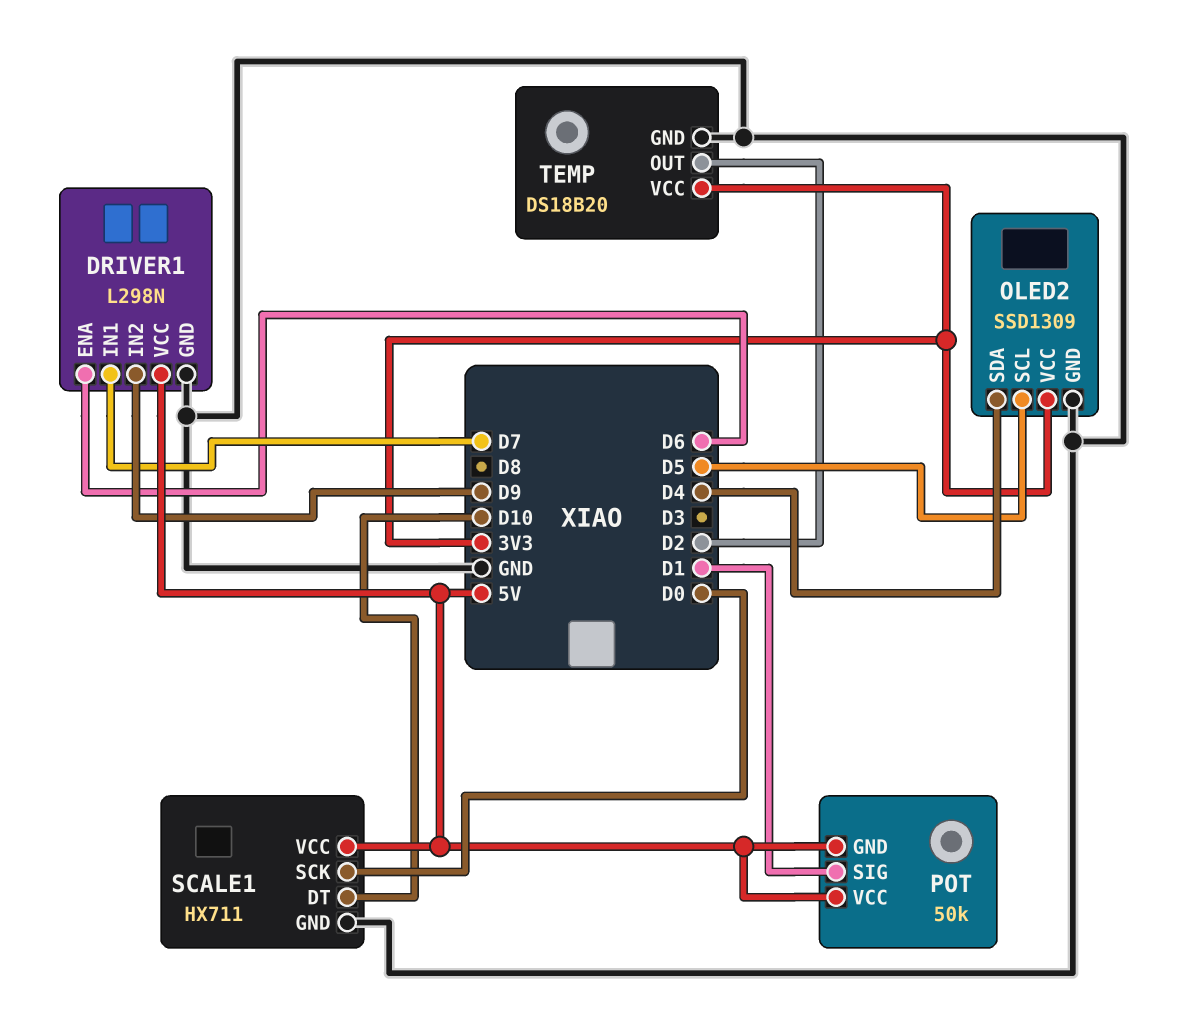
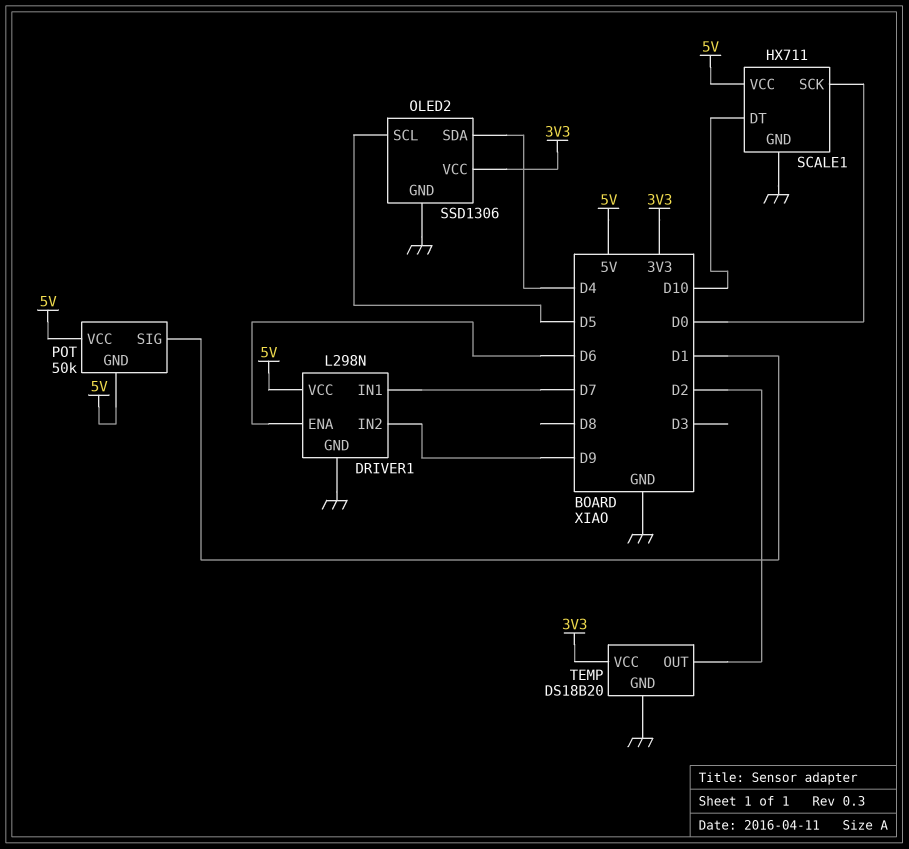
OLED2: SSD1309 -> SSD1306

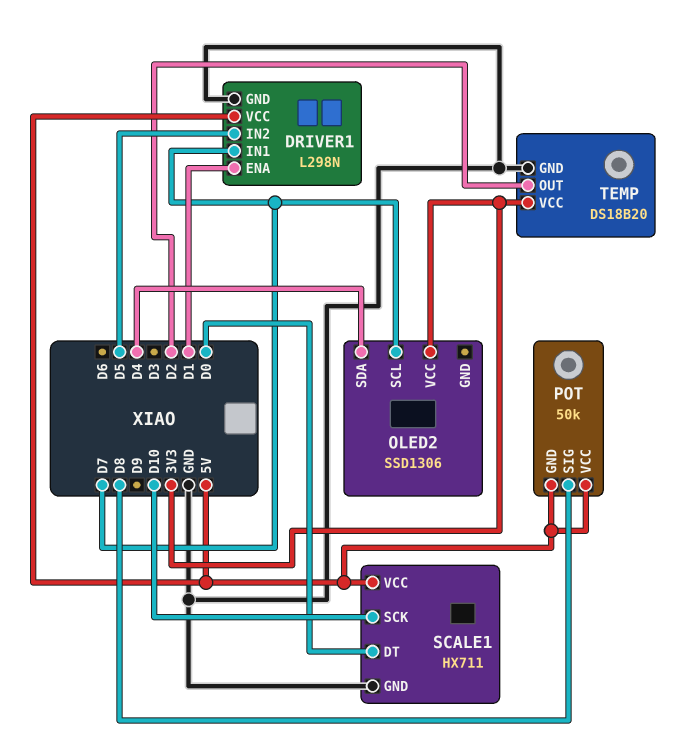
DRIVER1 pin ENA: D6 -> D1
DRIVER1 pin IN2: D9 -> D5
OLED2 pin GND: GND -> none
OLED2 pin SCL: D5 -> D7
POT pin SIG: D1 -> D8
SCALE1 pin DT: D10 -> D0
SCALE1 pin SCK: D0 -> D10

